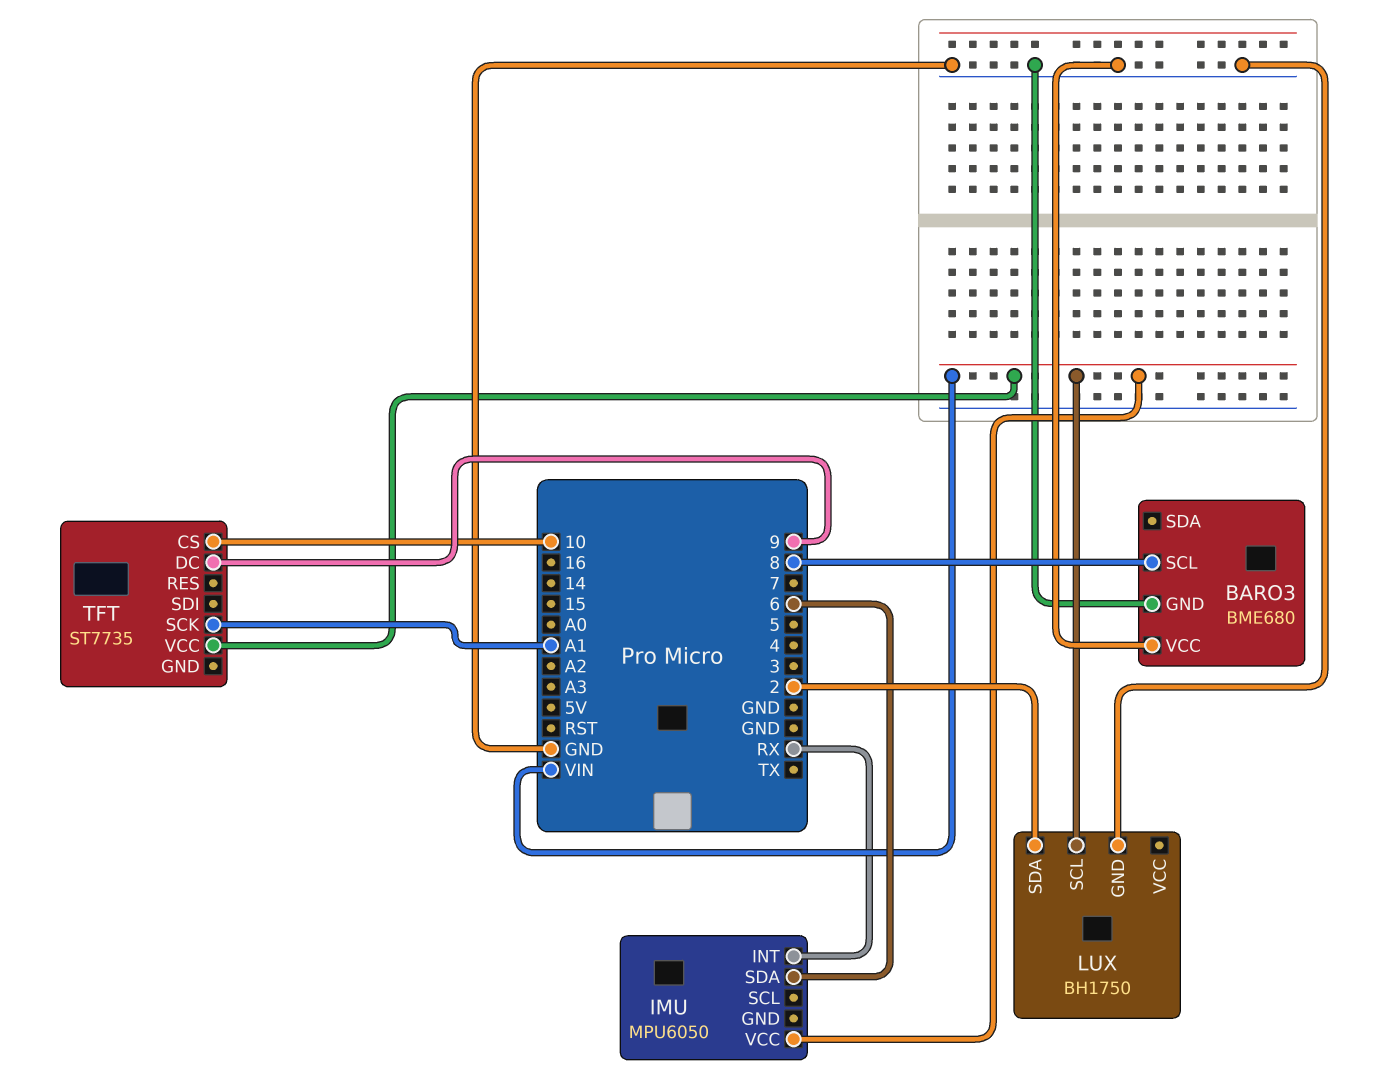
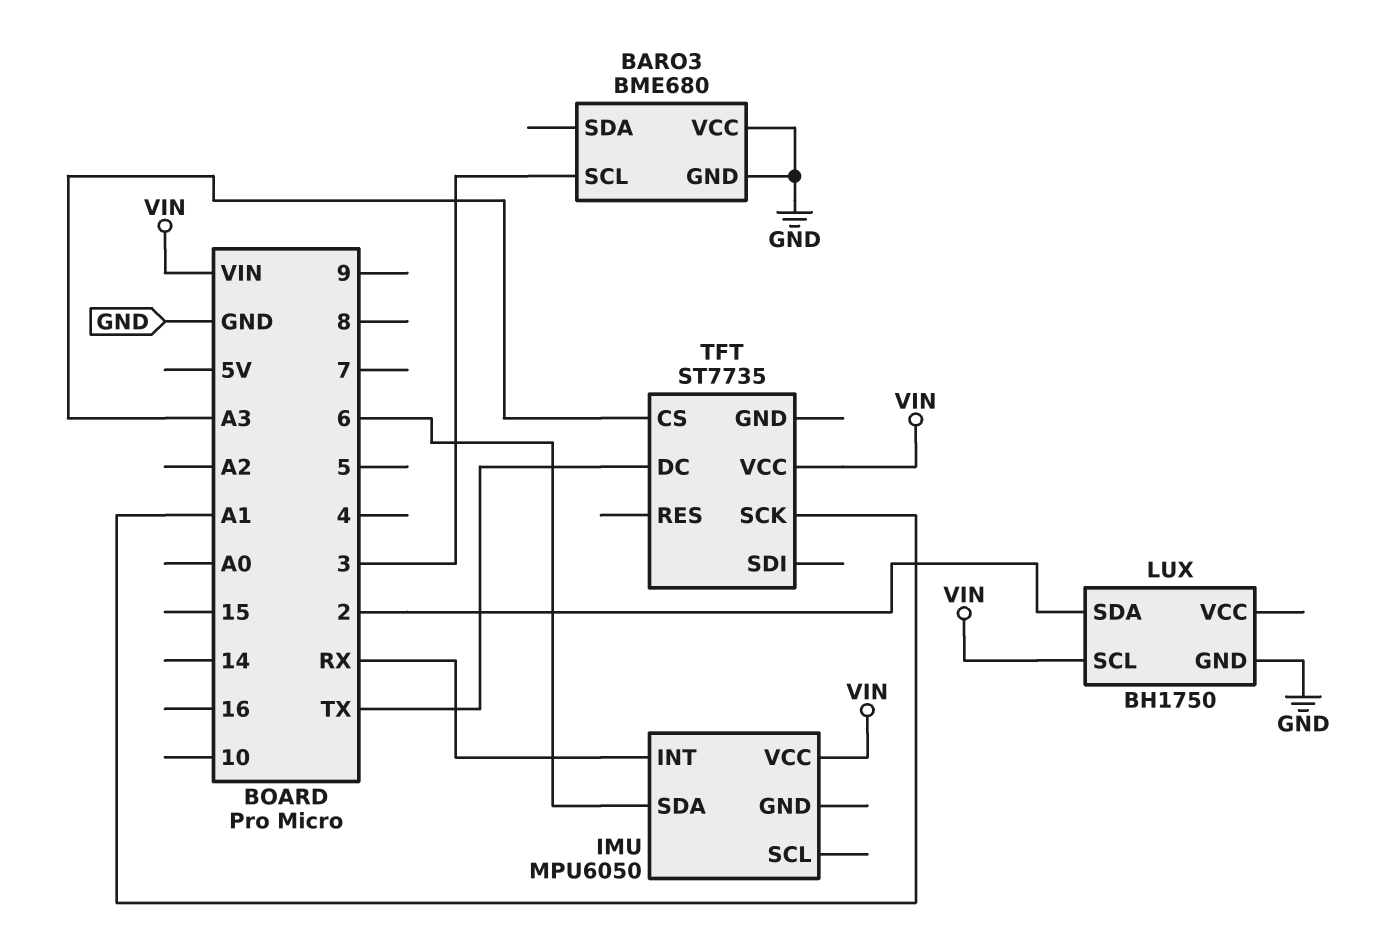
BARO3 pin SCL: 8 -> 3
TFT pin CS: 10 -> A3
TFT pin DC: 9 -> TX

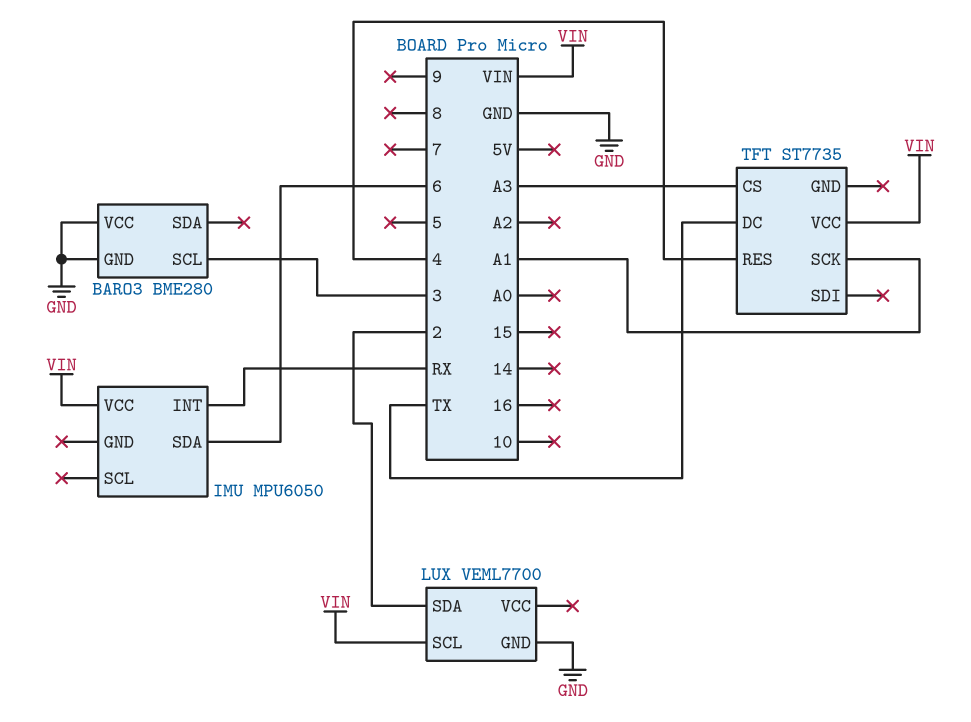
BARO3: BME680 -> BME280
LUX: BH1750 -> VEML7700
TFT pin RES: none -> 4

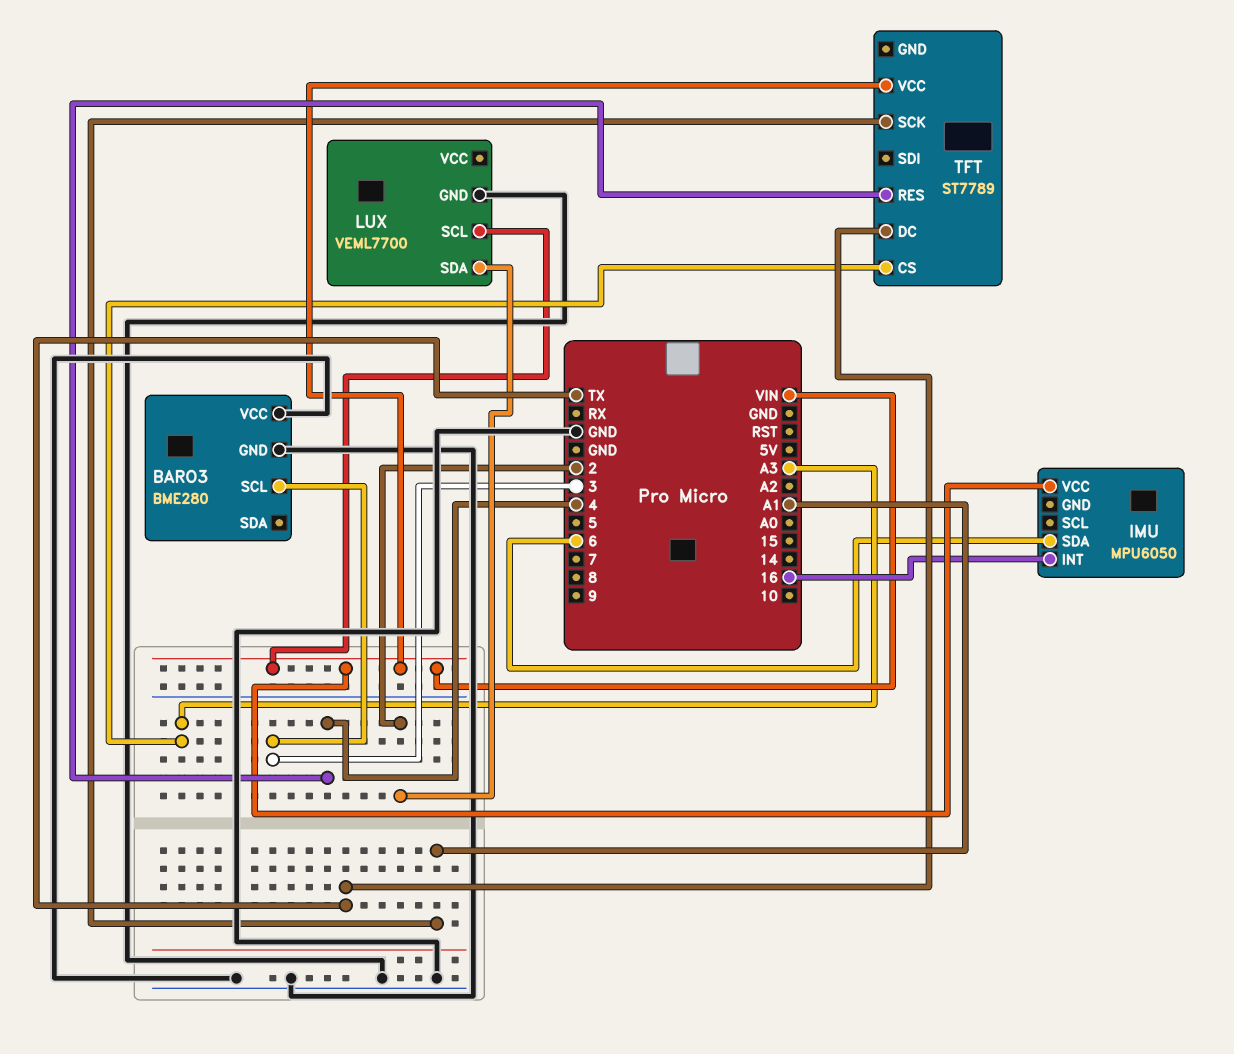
IMU pin INT: RX -> 16
TFT: ST7735 -> ST7789

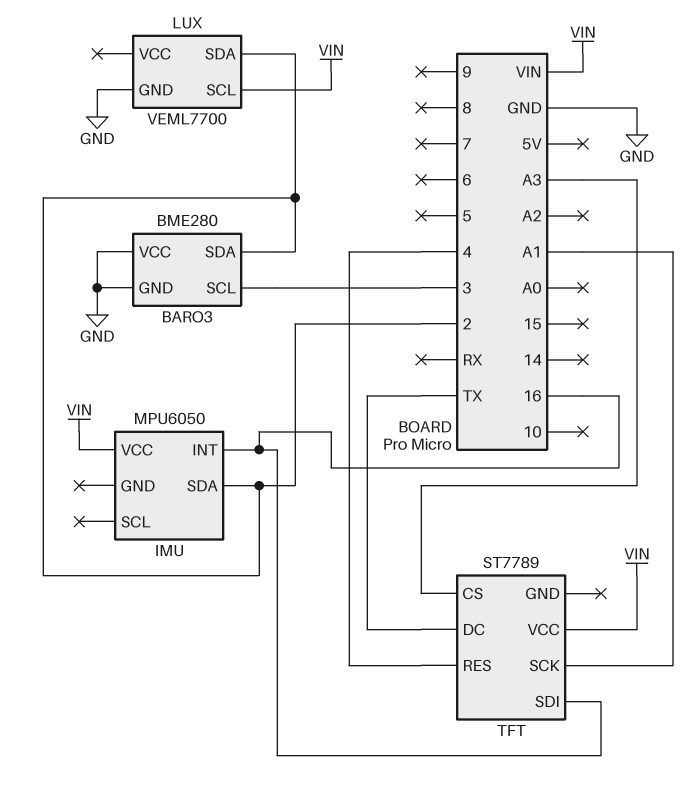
BARO3 pin SDA: none -> 2
IMU pin SDA: 6 -> 2
TFT pin SDI: none -> 16

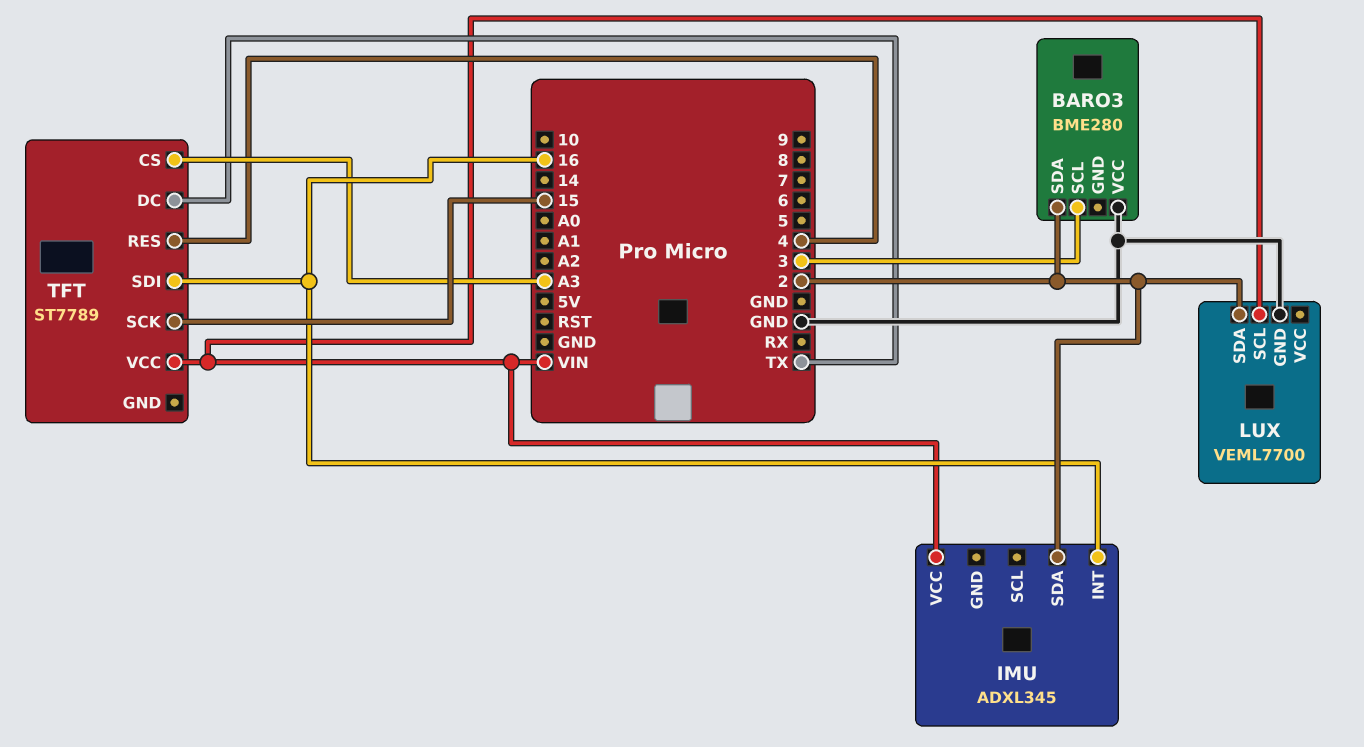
BARO3 pin GND: GND -> none
IMU: MPU6050 -> ADXL345
TFT pin SCK: A1 -> 15

